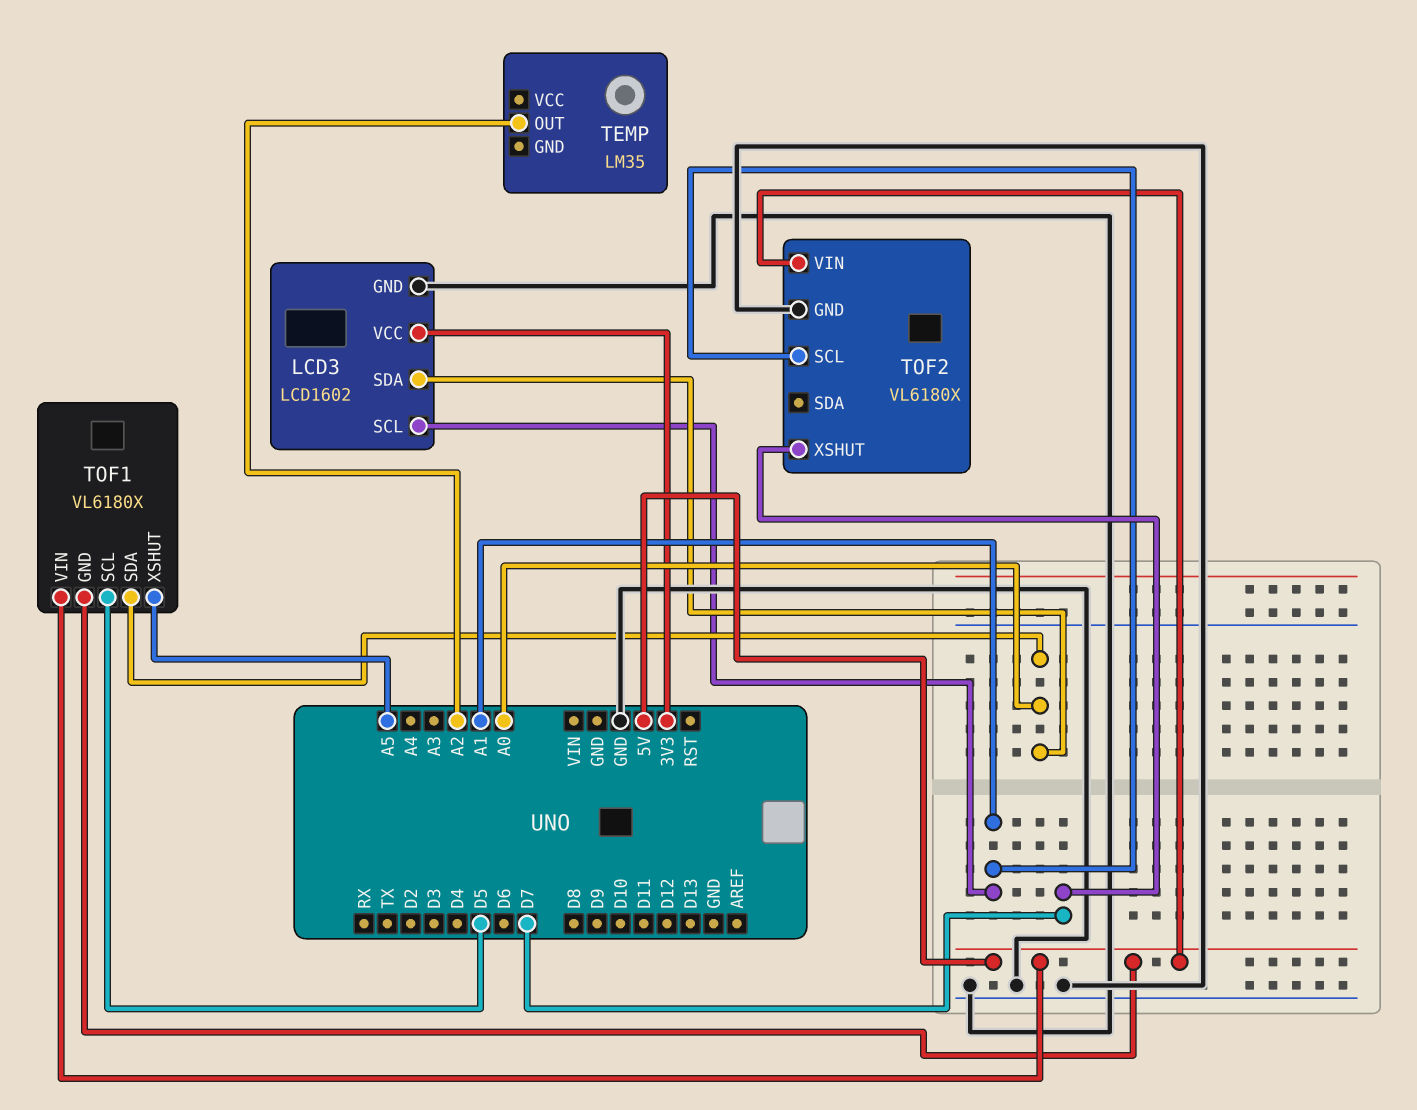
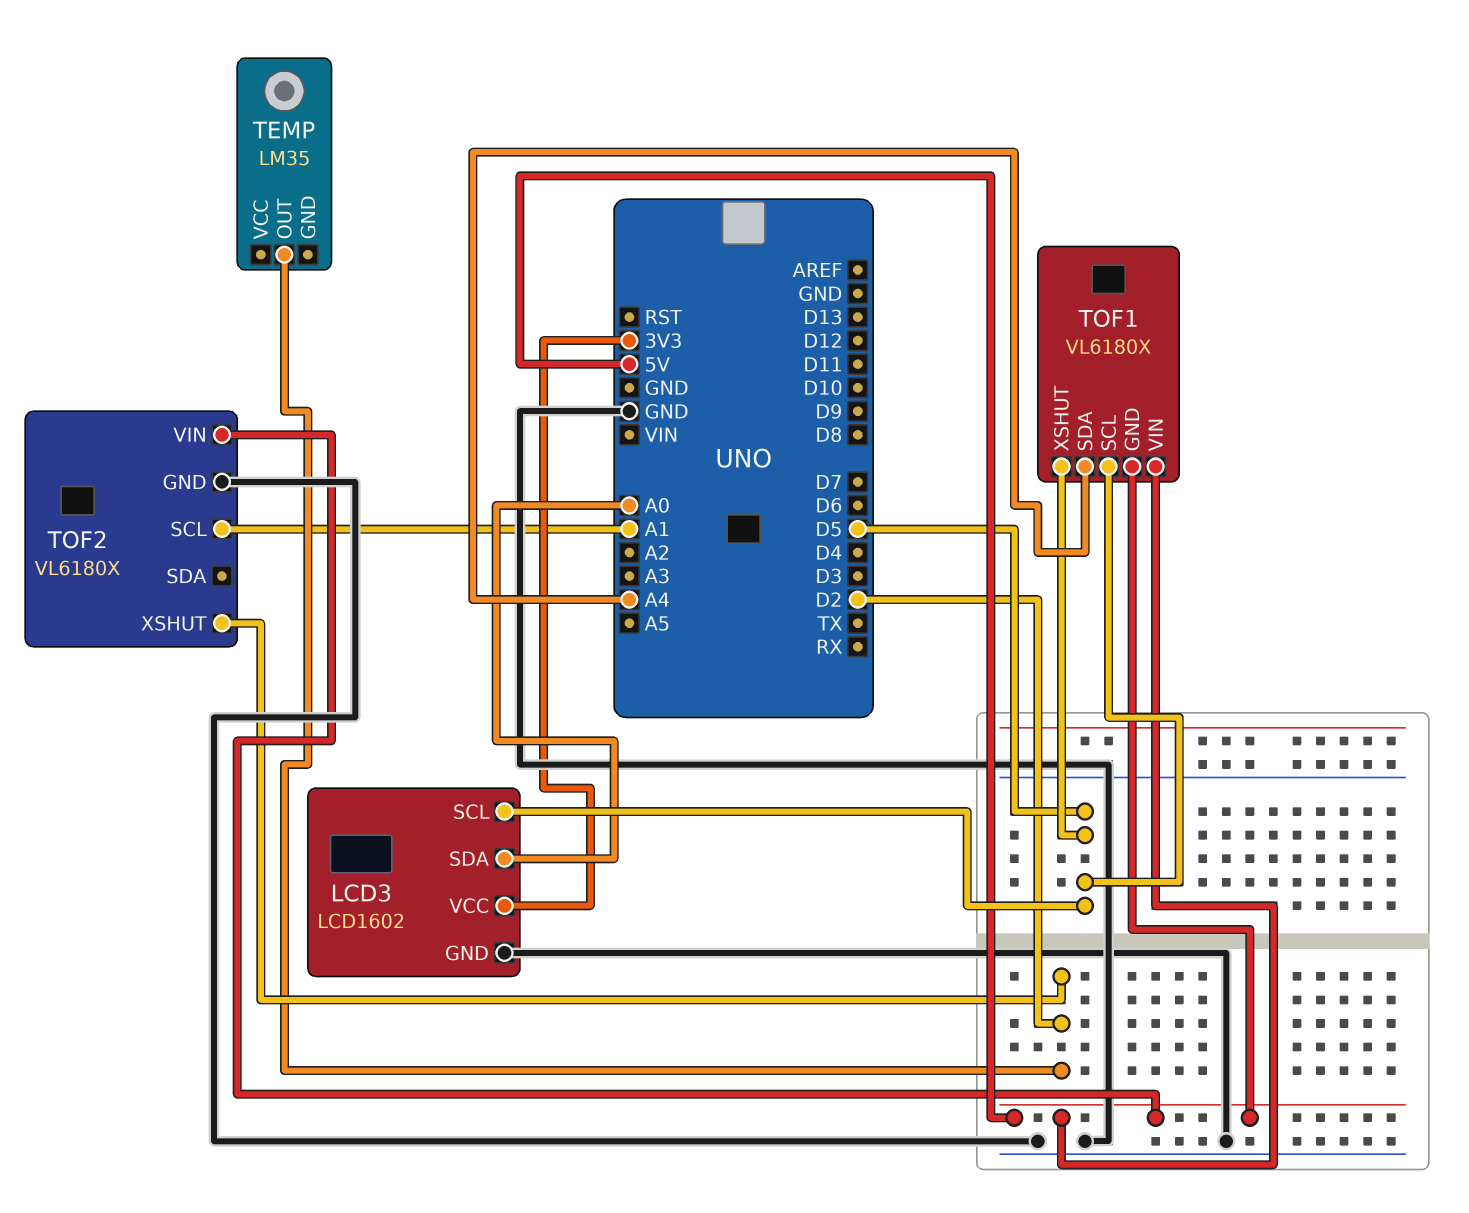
LCD3 pin SCL: A1 -> D5
TEMP pin OUT: A2 -> D2
TOF1 pin SDA: A0 -> A4
TOF1 pin XSHUT: A5 -> D5
TOF2 pin XSHUT: D7 -> D2

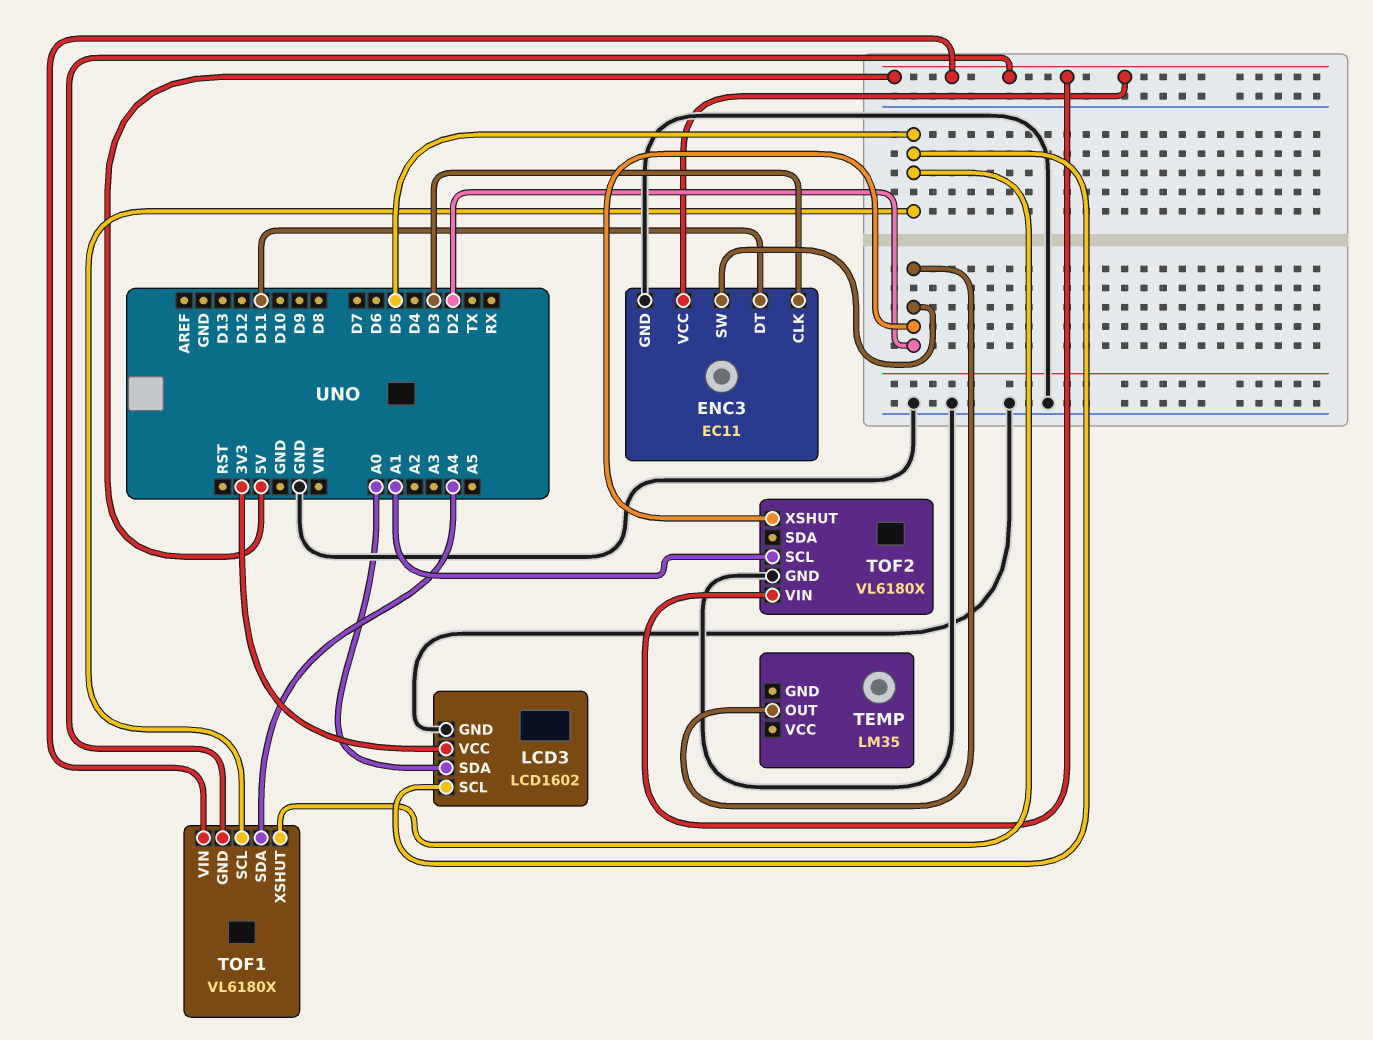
ENC3: none -> EC11
ENC3 pin CLK: none -> D3
ENC3 pin DT: none -> D11
ENC3 pin GND: none -> GND
ENC3 pin SW: none -> D2
ENC3 pin VCC: none -> 5V

